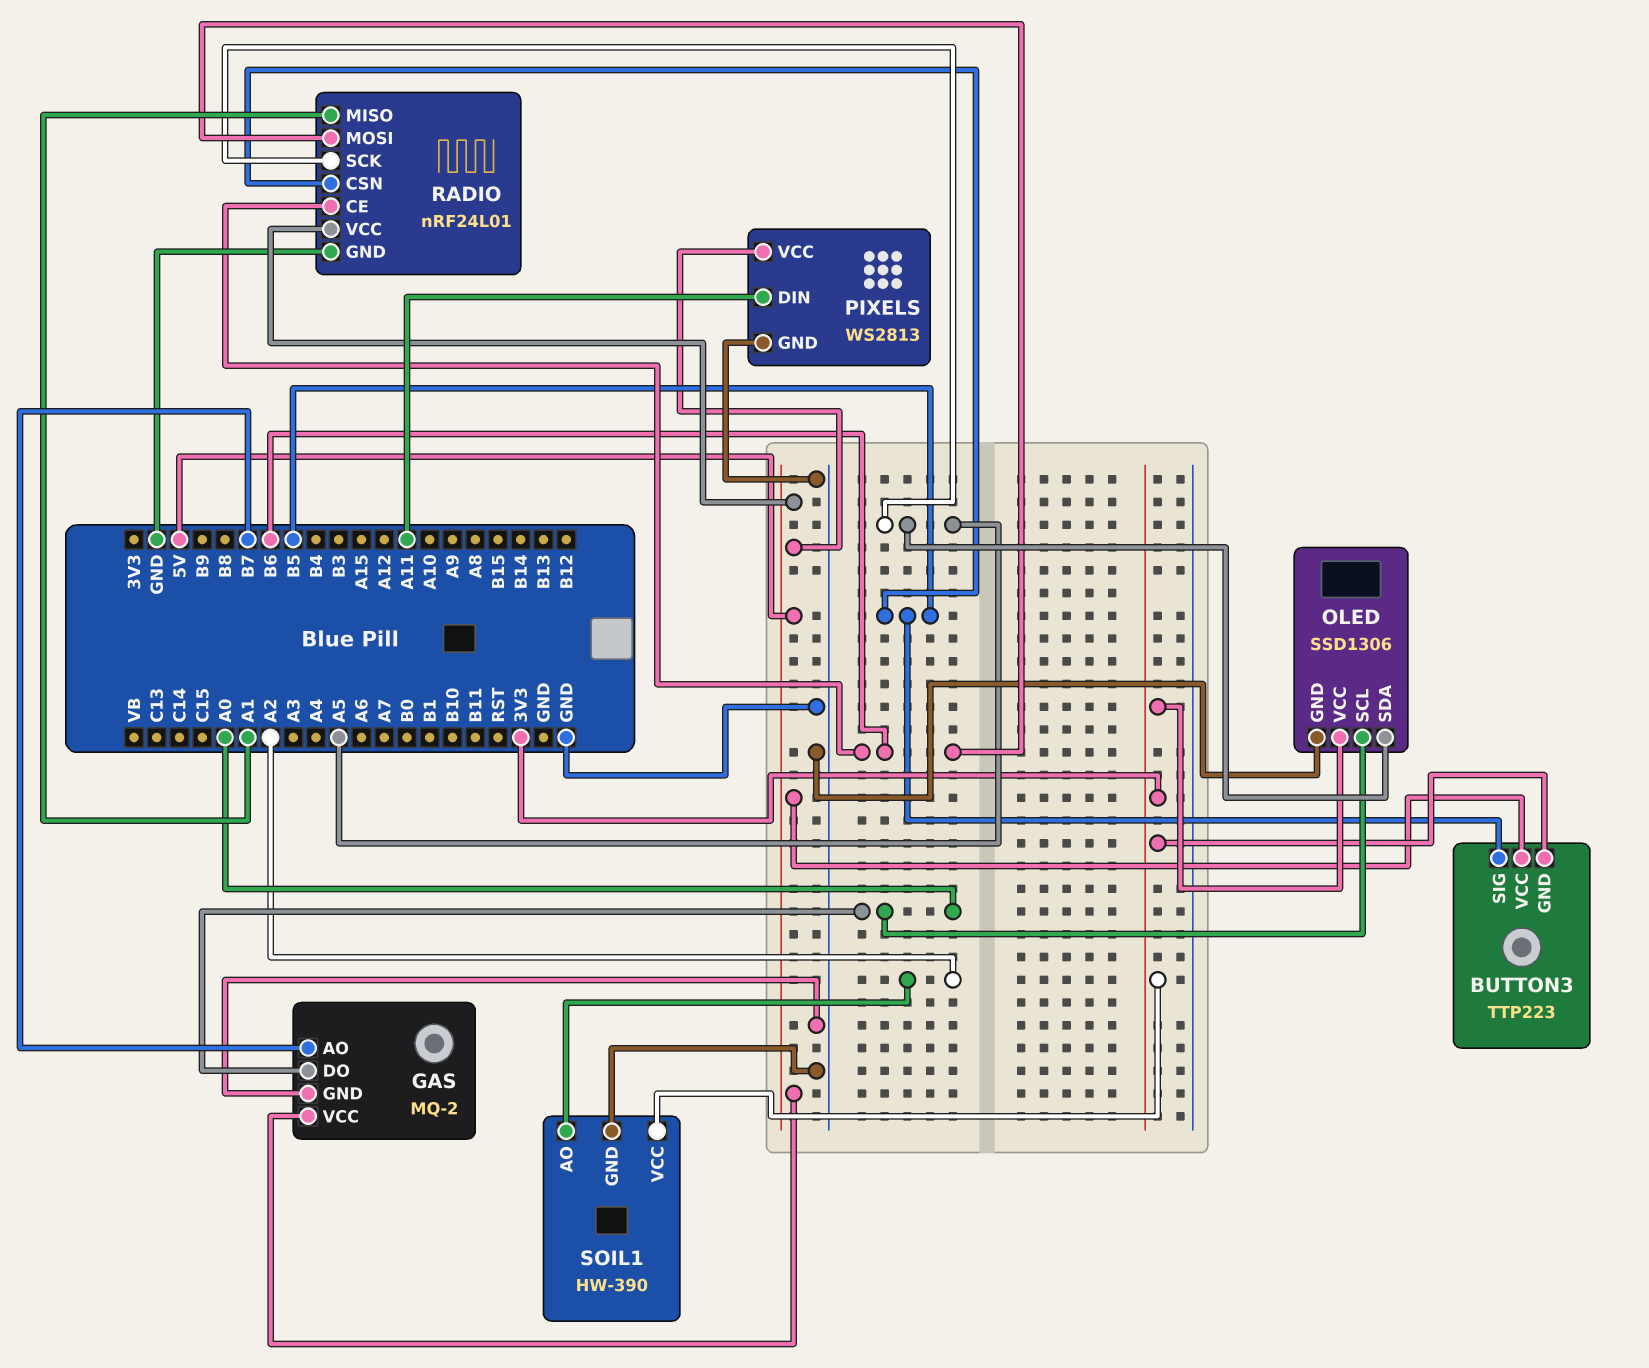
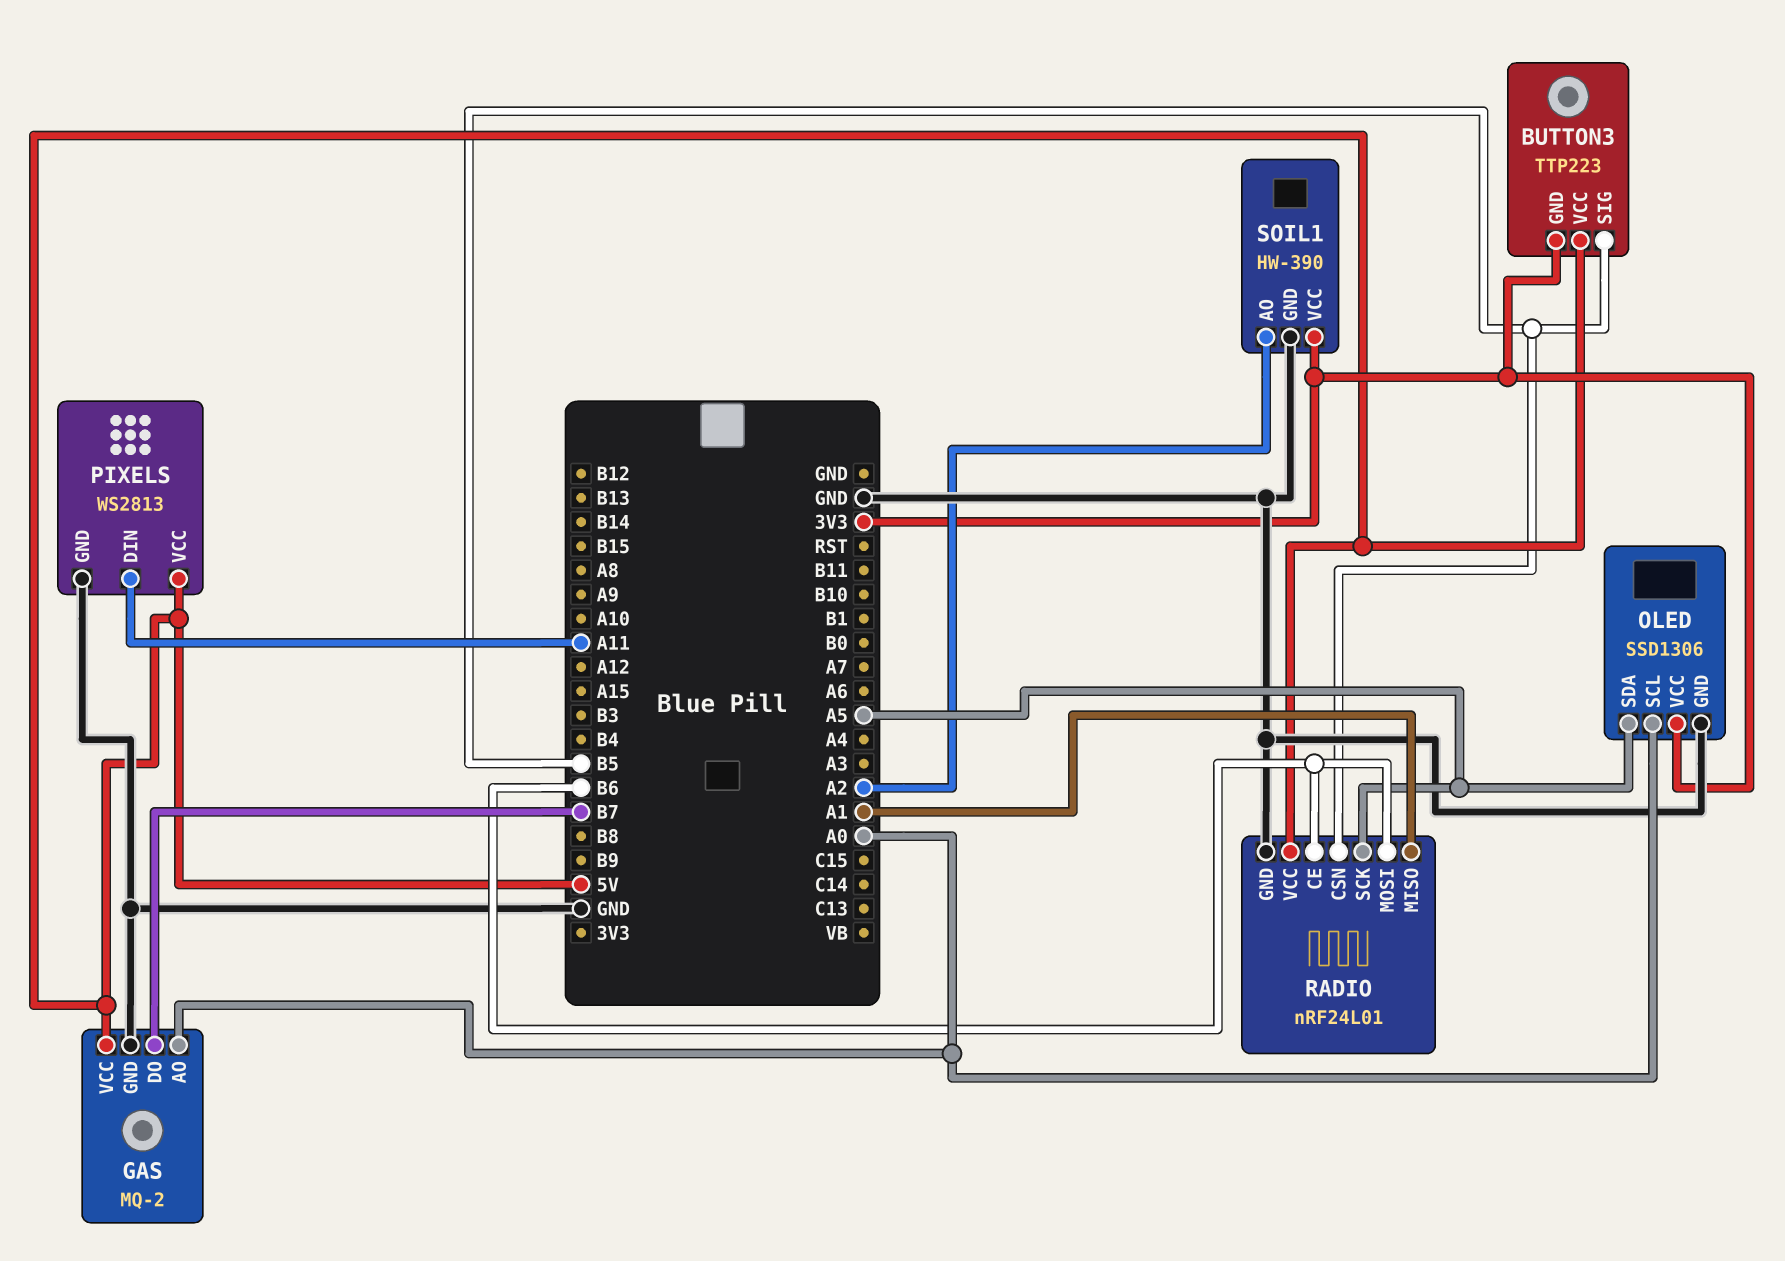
GAS pin AO: B7 -> A0
GAS pin DO: A0 -> B7

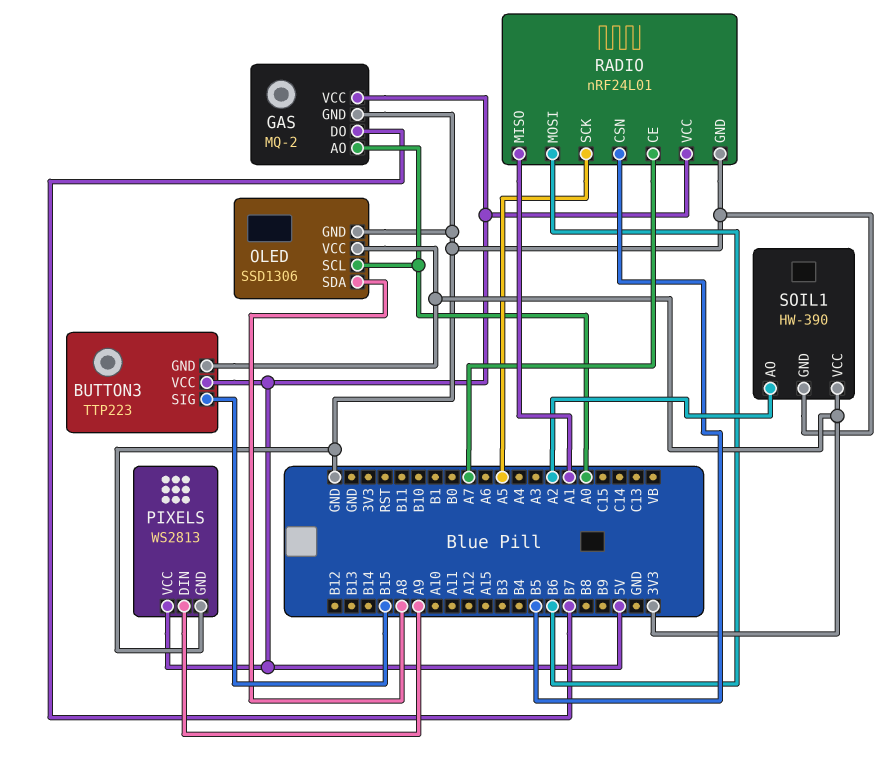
BUTTON3 pin SIG: B5 -> B15
OLED pin SDA: A5 -> A8
PIXELS pin DIN: A11 -> A9
RADIO pin CE: B6 -> A7

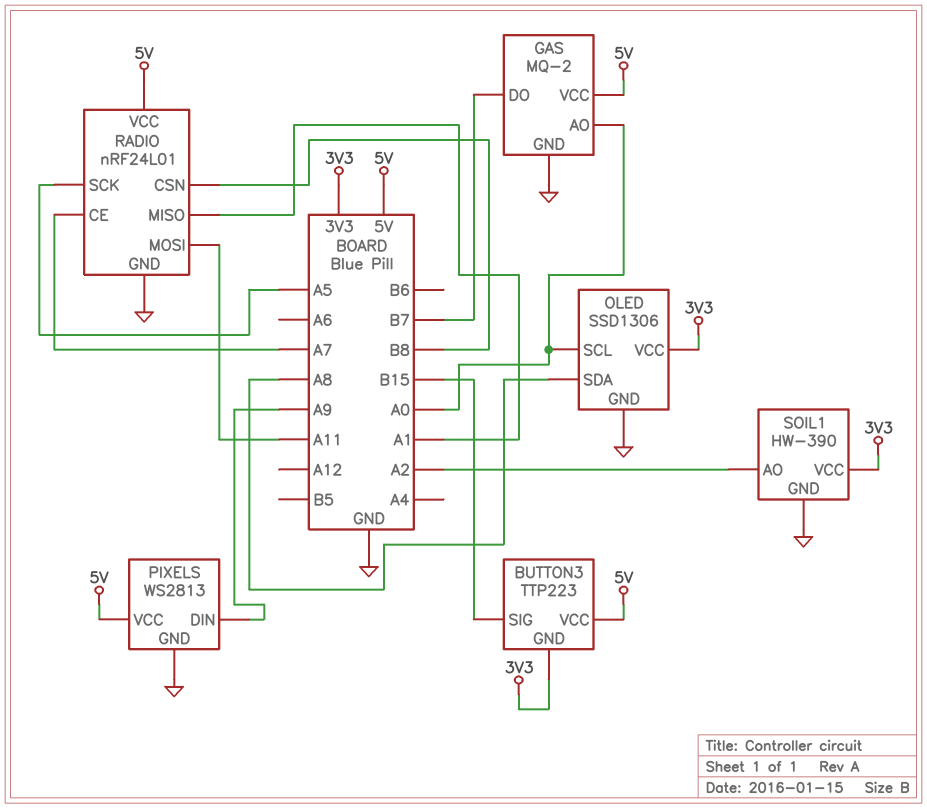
RADIO pin CSN: B5 -> B8
RADIO pin MOSI: B6 -> A11

